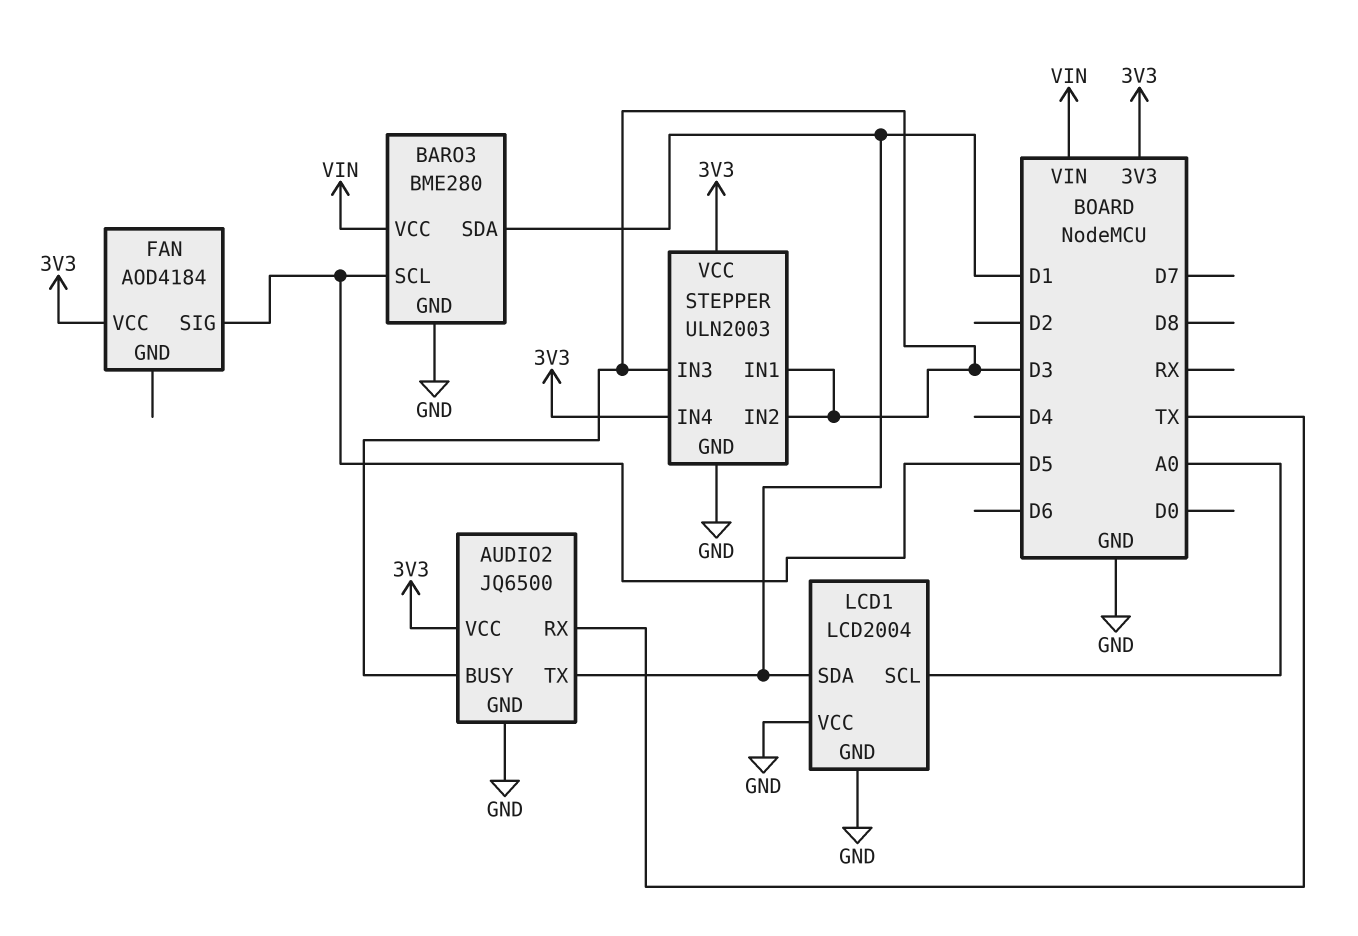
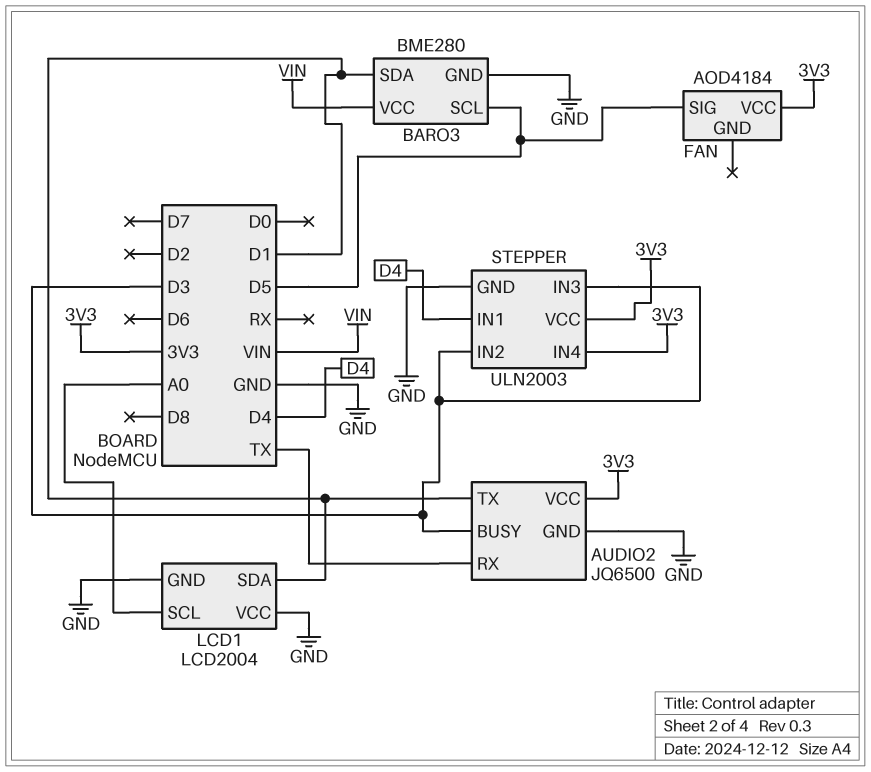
STEPPER pin IN1: D3 -> D4

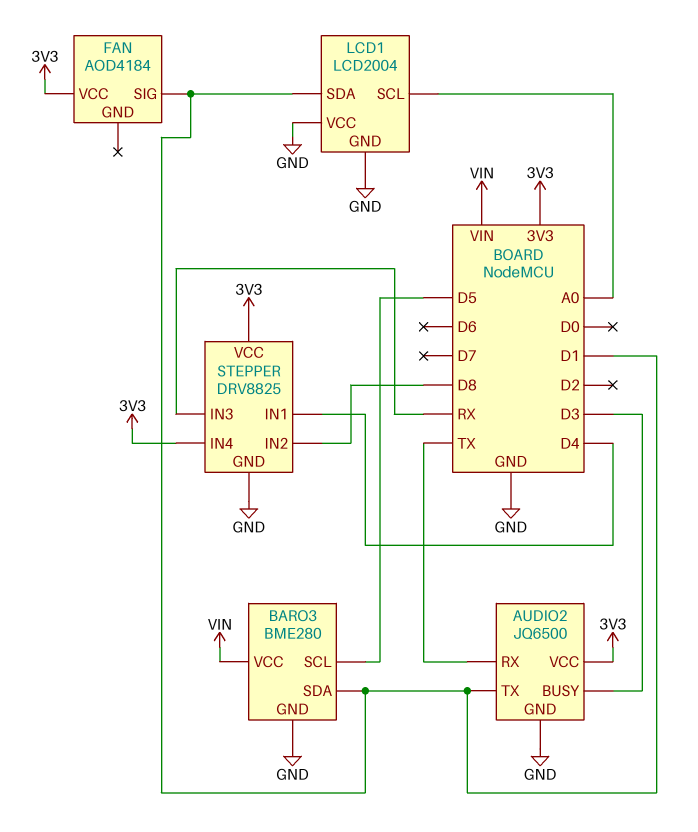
FAN pin SIG: D5 -> D1
STEPPER: ULN2003 -> DRV8825
STEPPER pin IN2: D3 -> D8
STEPPER pin IN3: D3 -> RX

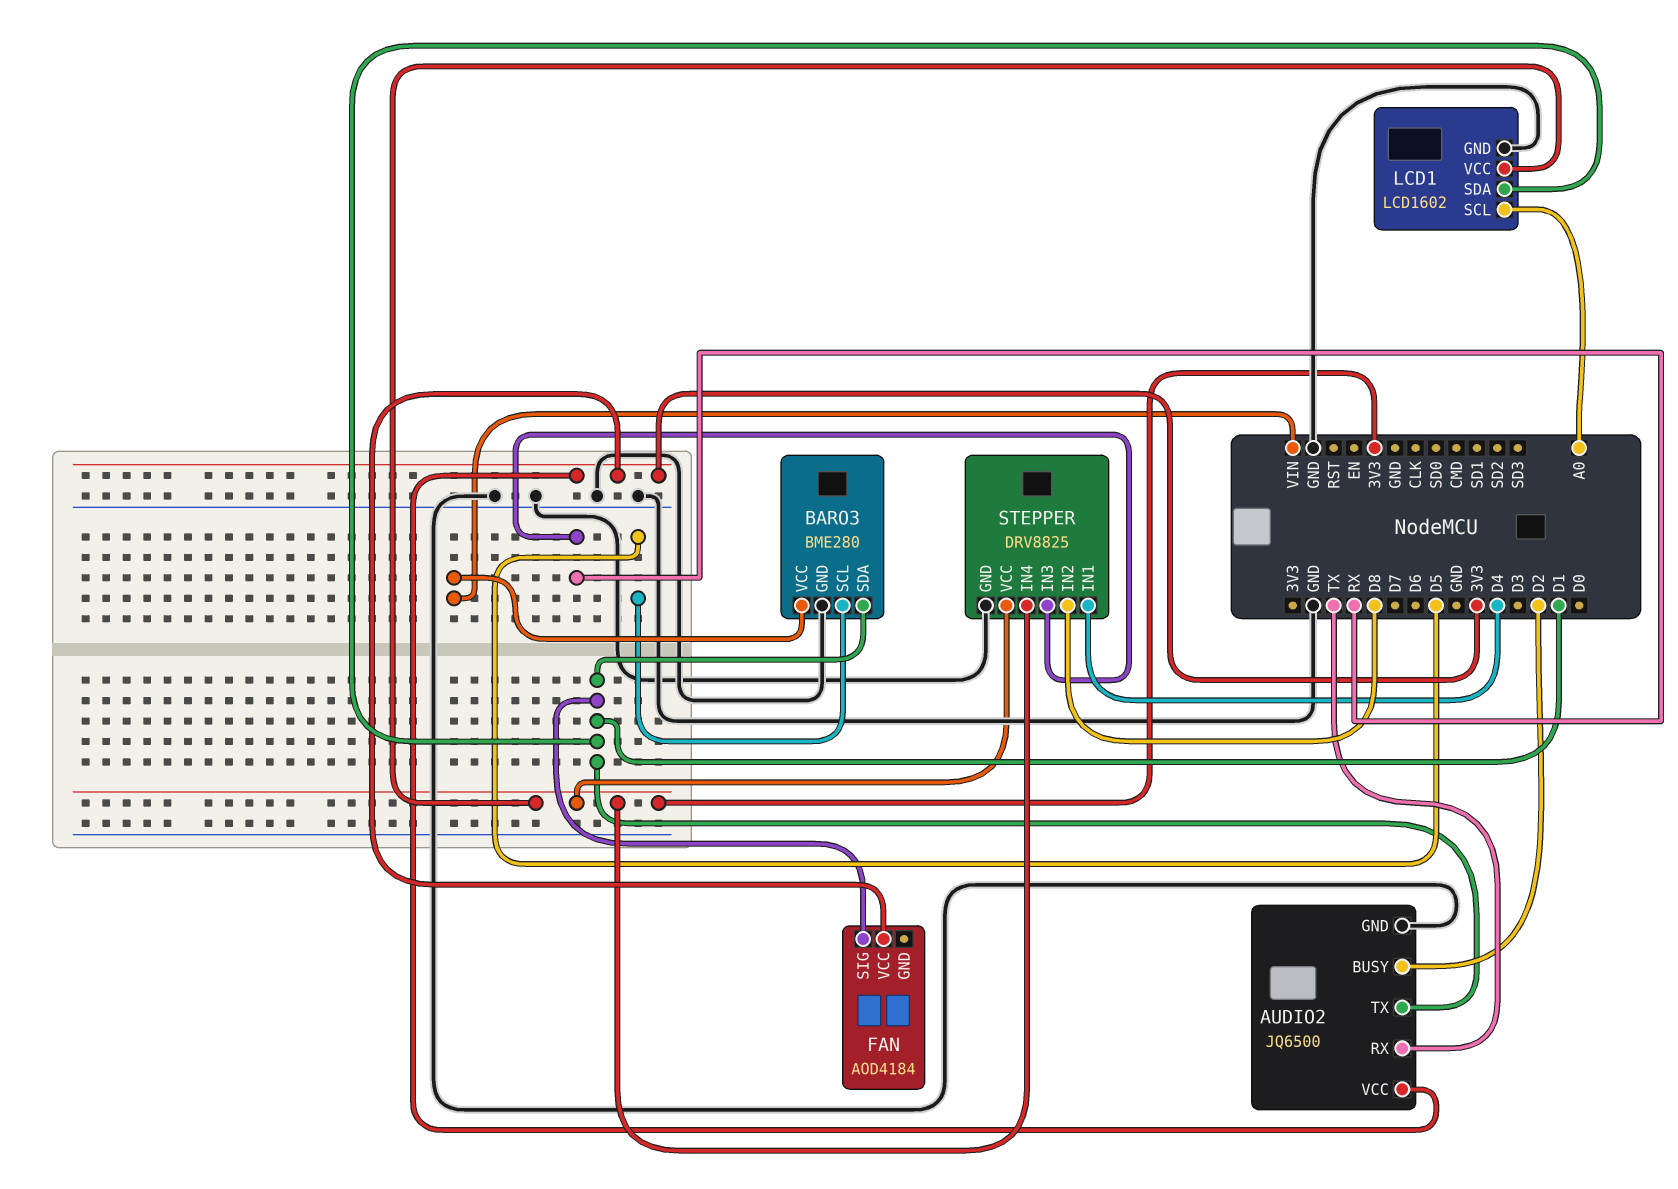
AUDIO2 pin BUSY: D3 -> D2
LCD1: LCD2004 -> LCD1602
LCD1 pin VCC: GND -> 3V3

